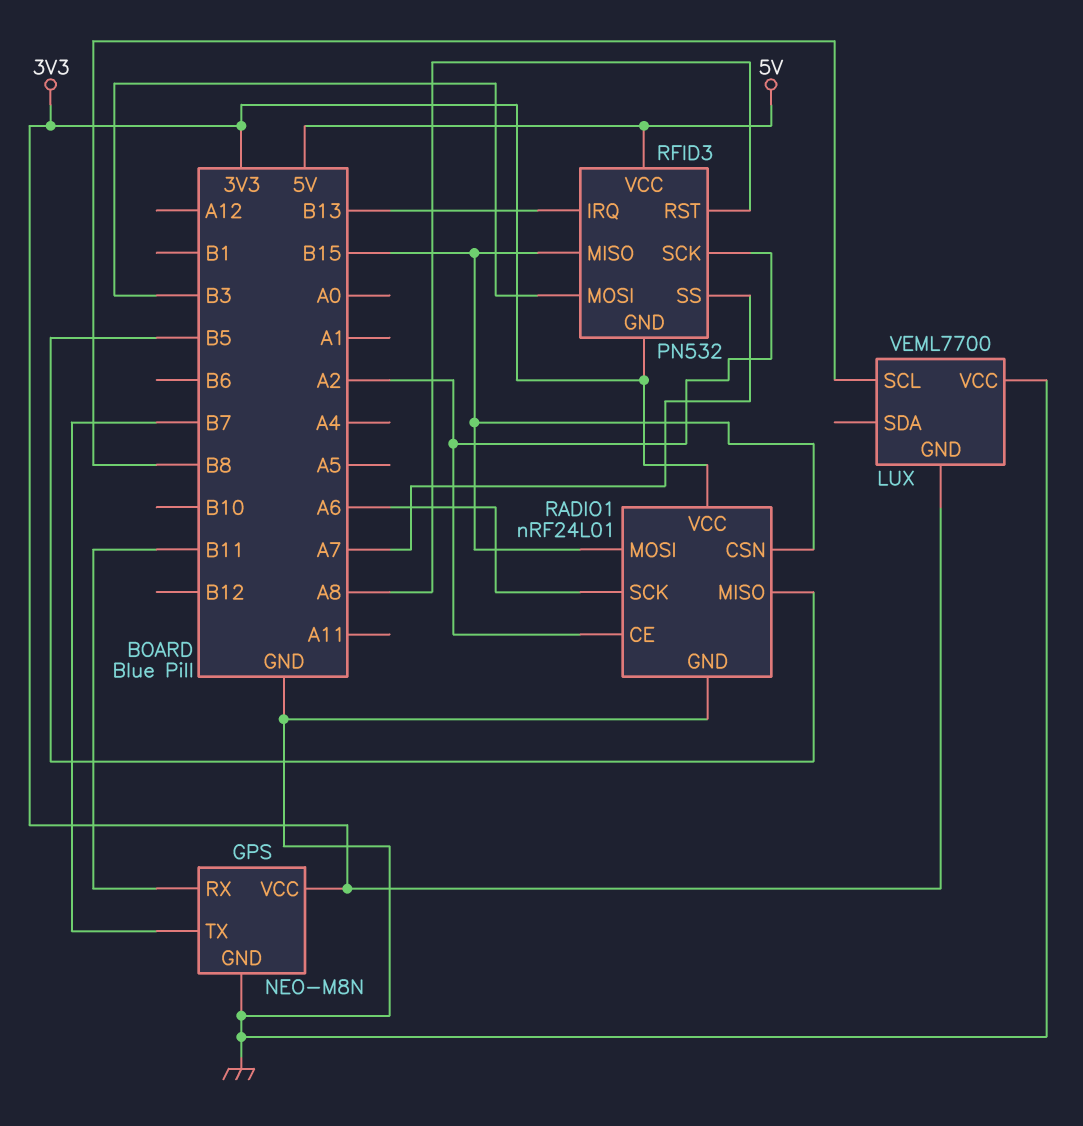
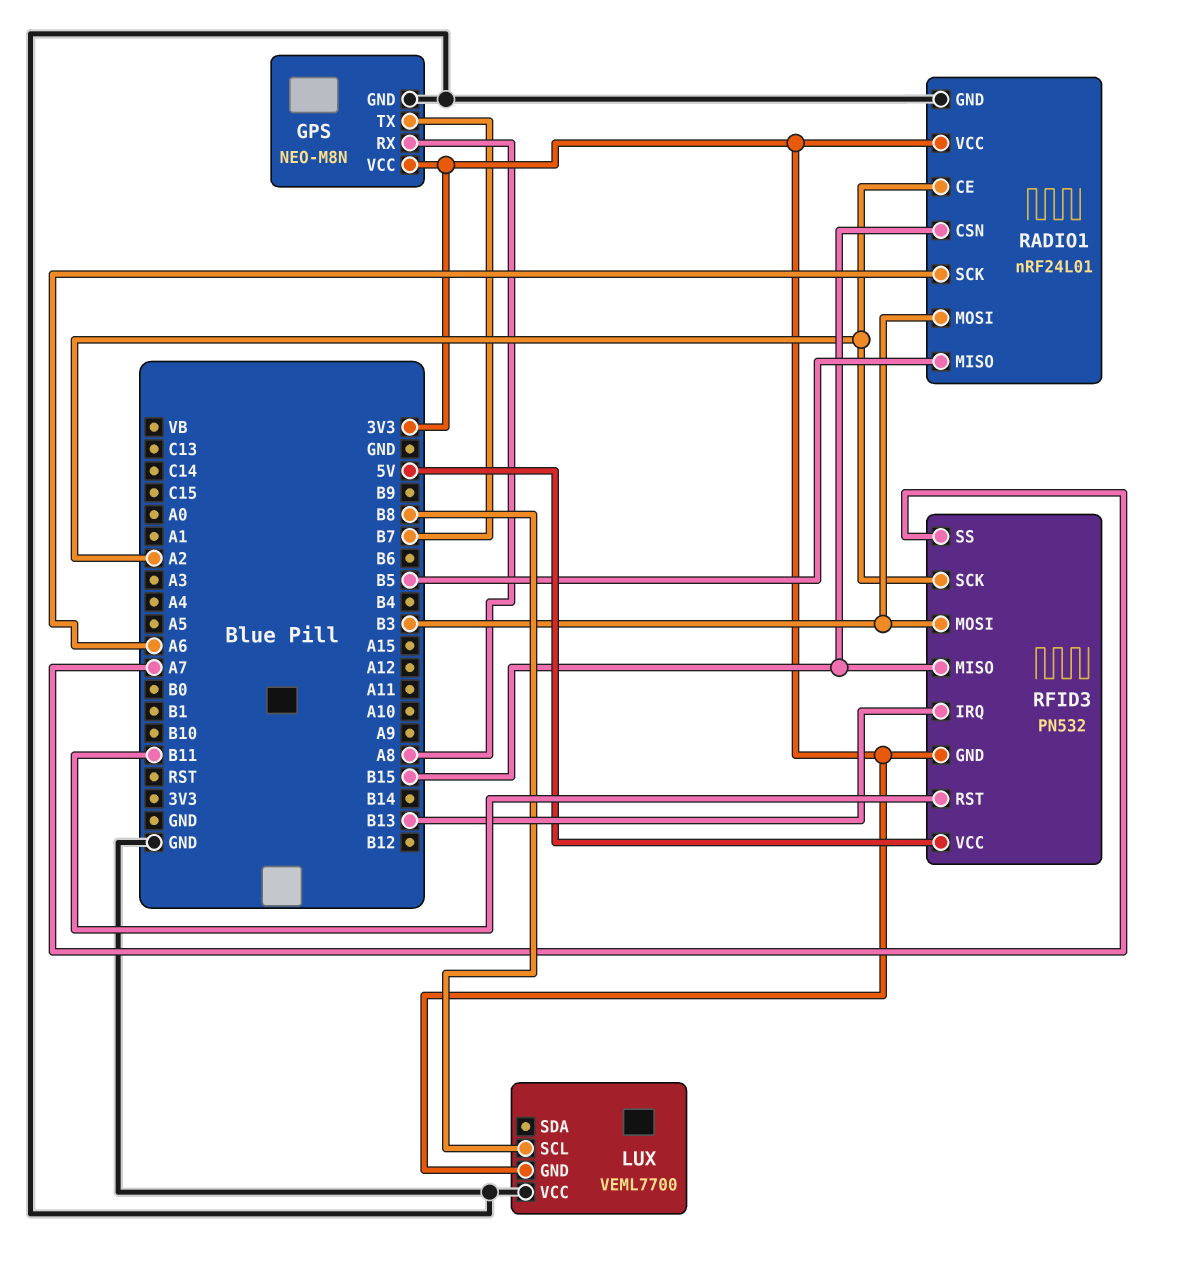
GPS pin RX: B11 -> A8
RADIO1 pin MOSI: B15 -> B3
RFID3 pin RST: A8 -> B11

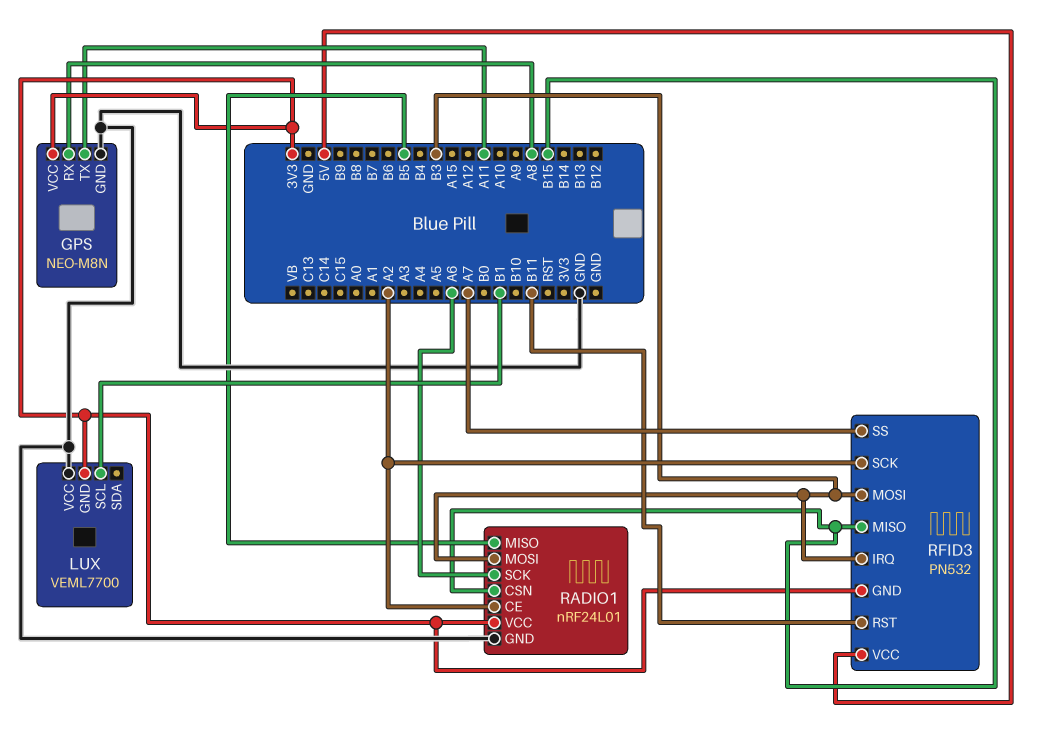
GPS pin TX: B7 -> A11
LUX pin SCL: B8 -> B1
RFID3 pin IRQ: B13 -> B3

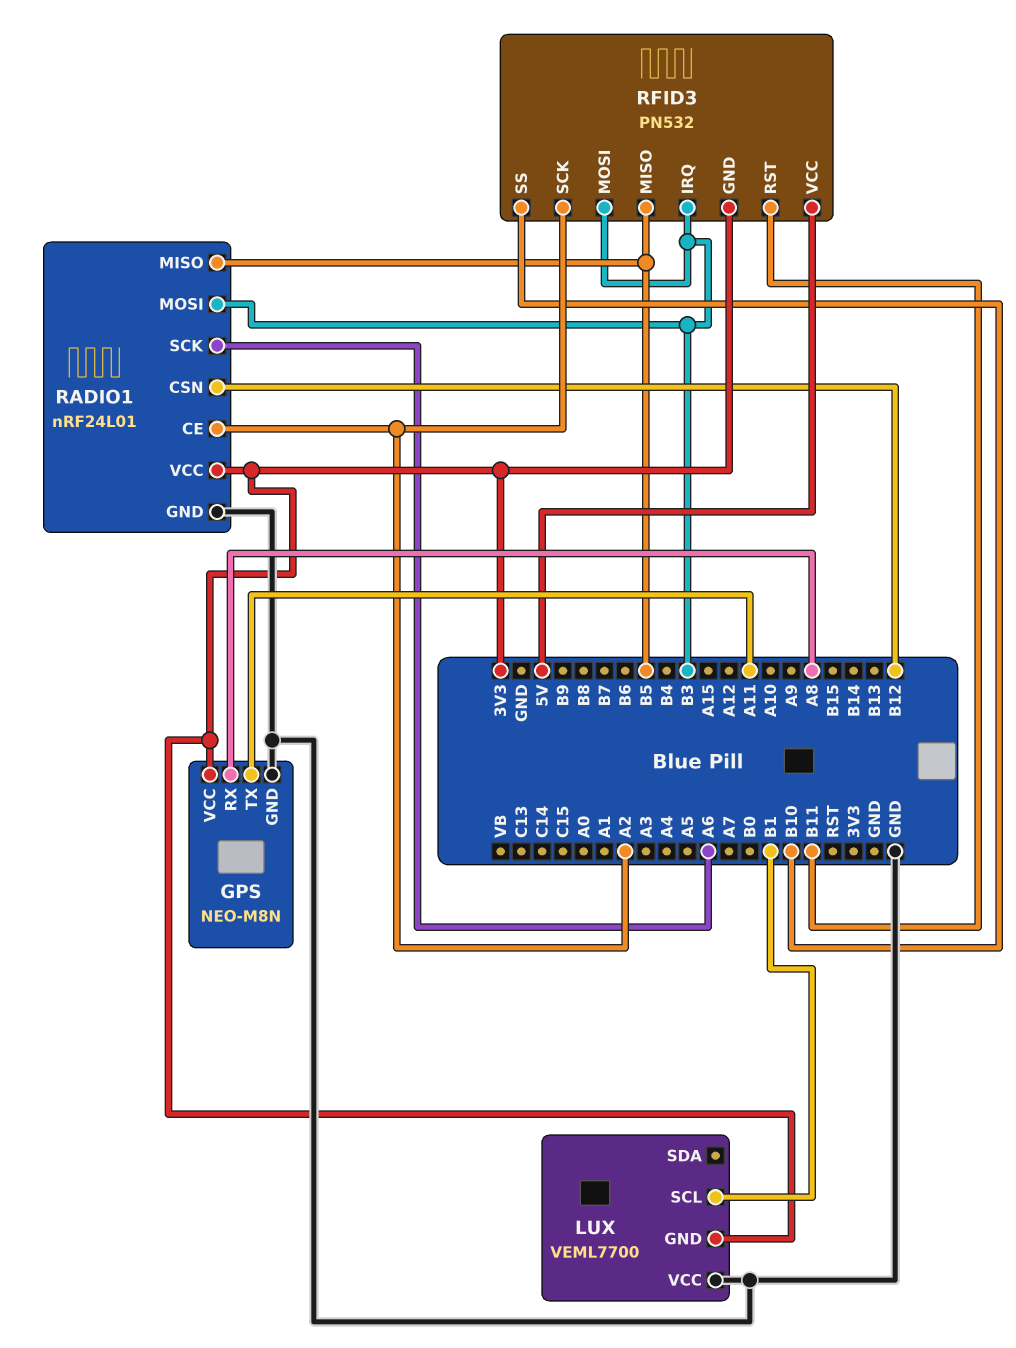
RADIO1 pin CSN: B15 -> B12
RFID3 pin MISO: B15 -> B5
RFID3 pin SS: A7 -> B10

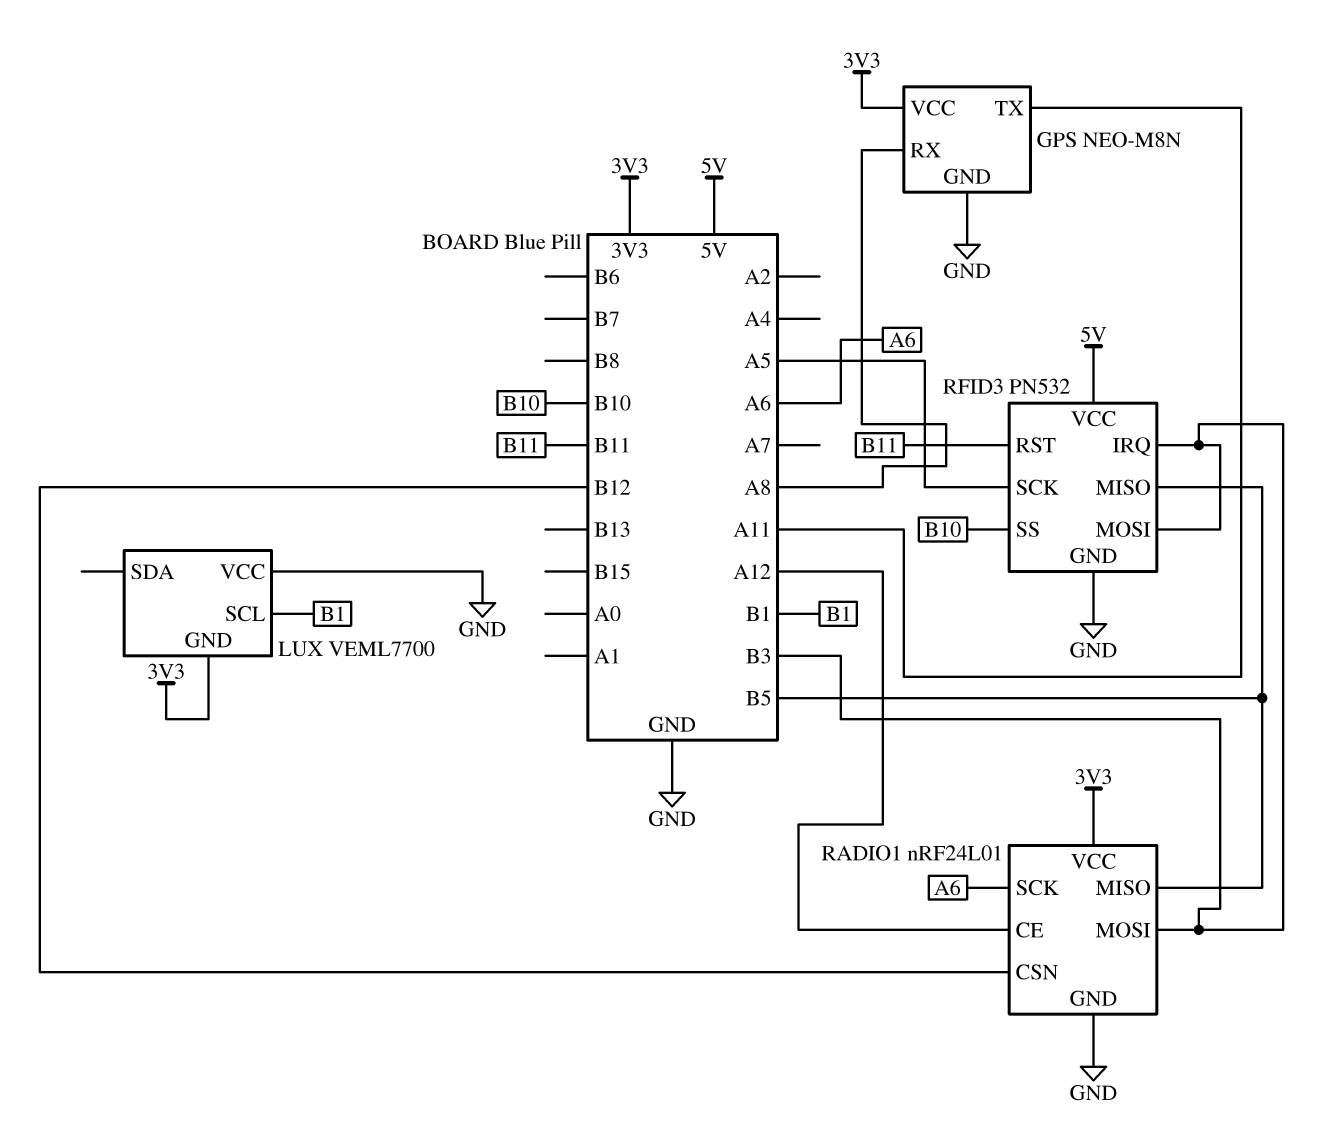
RADIO1 pin CE: A2 -> A12
RFID3 pin GND: 3V3 -> GND
RFID3 pin SCK: A2 -> A5

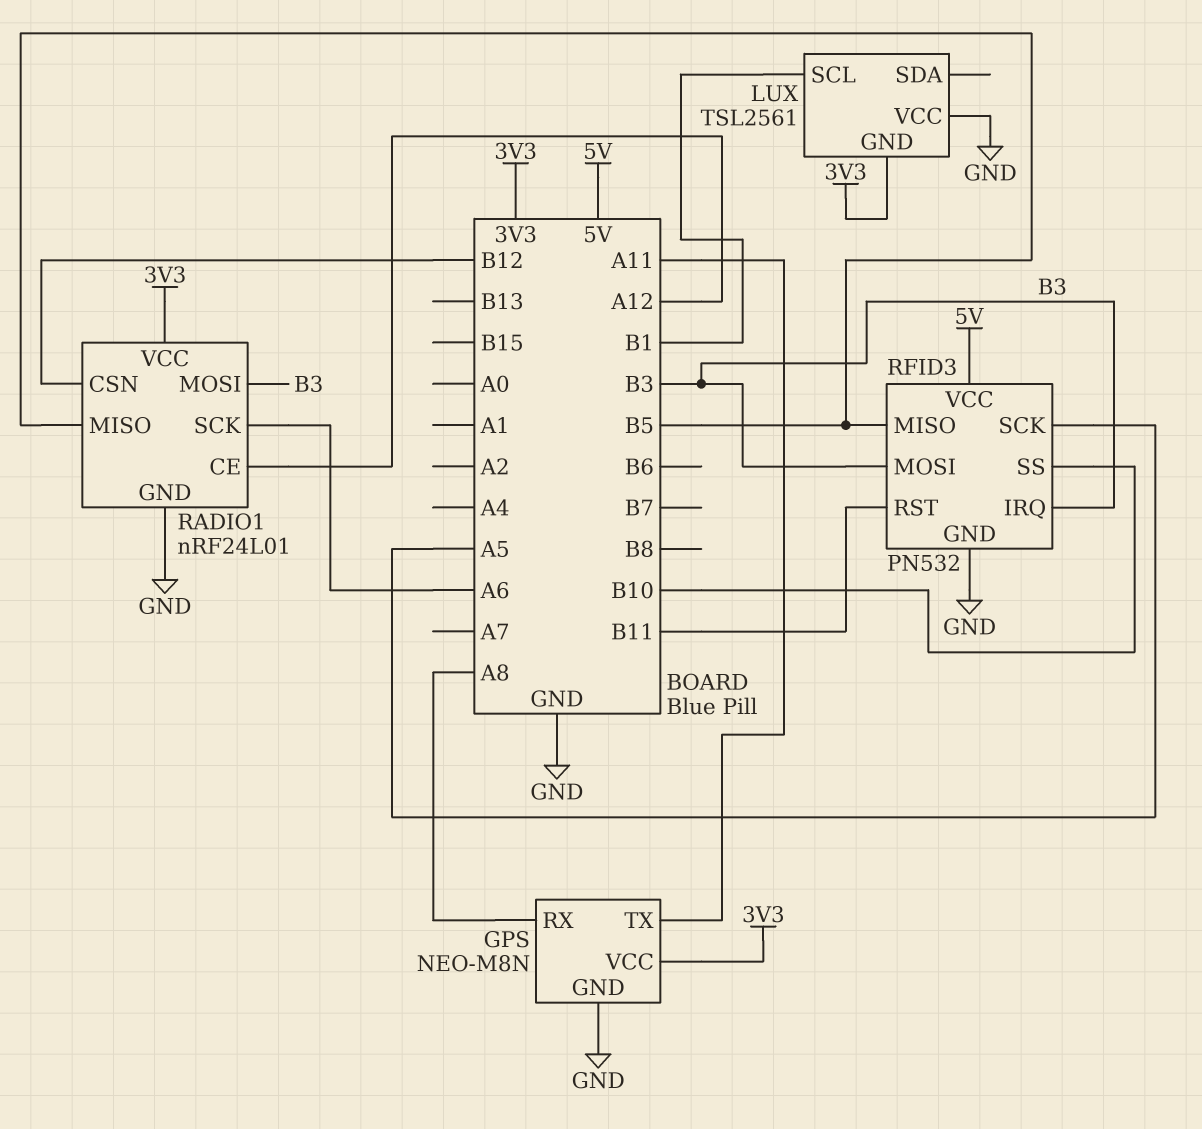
LUX: VEML7700 -> TSL2561

